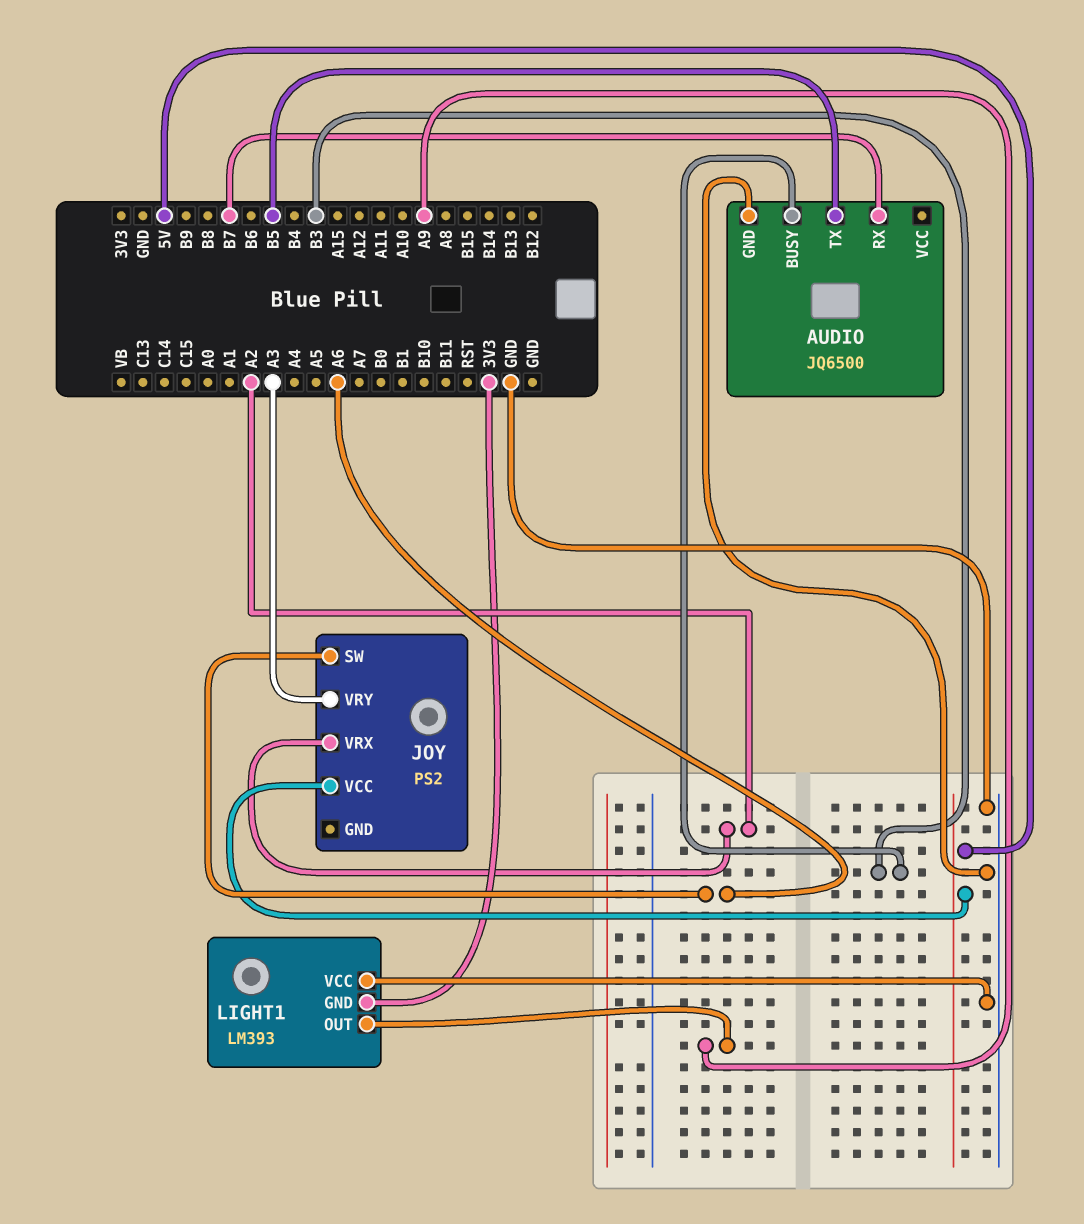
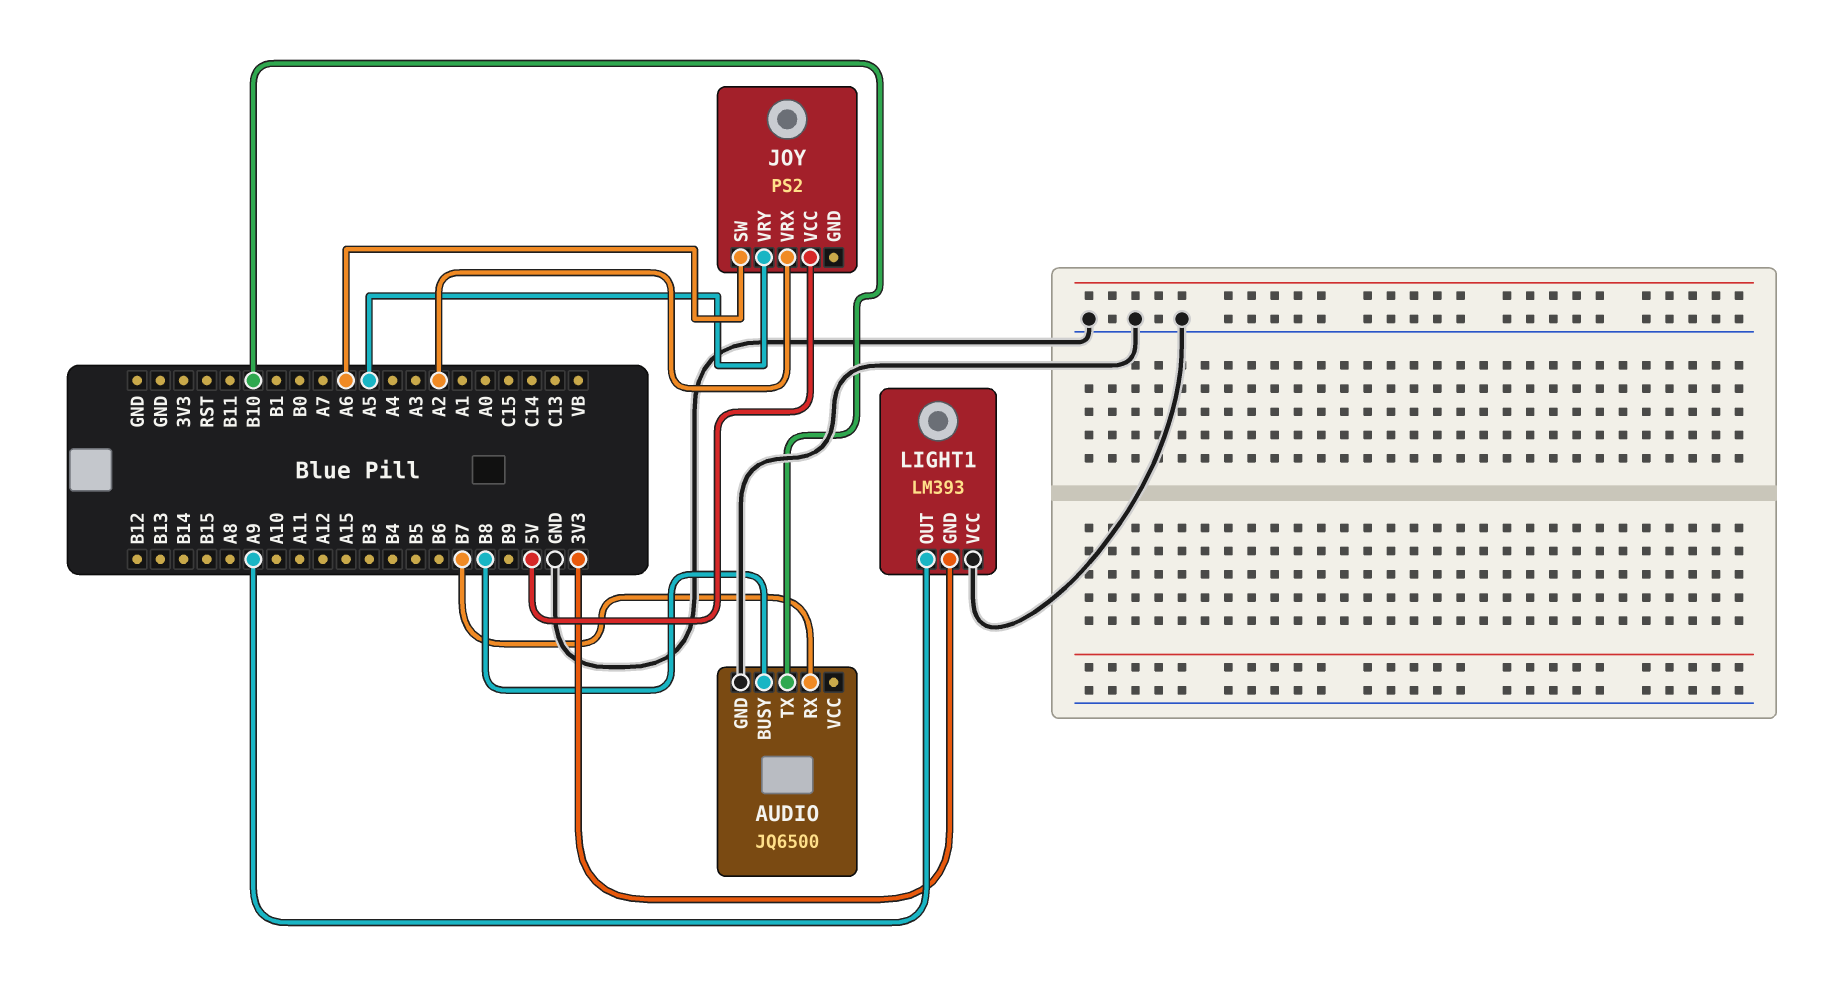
AUDIO pin BUSY: B3 -> B8
AUDIO pin TX: B5 -> B10
JOY pin VRY: A3 -> A5

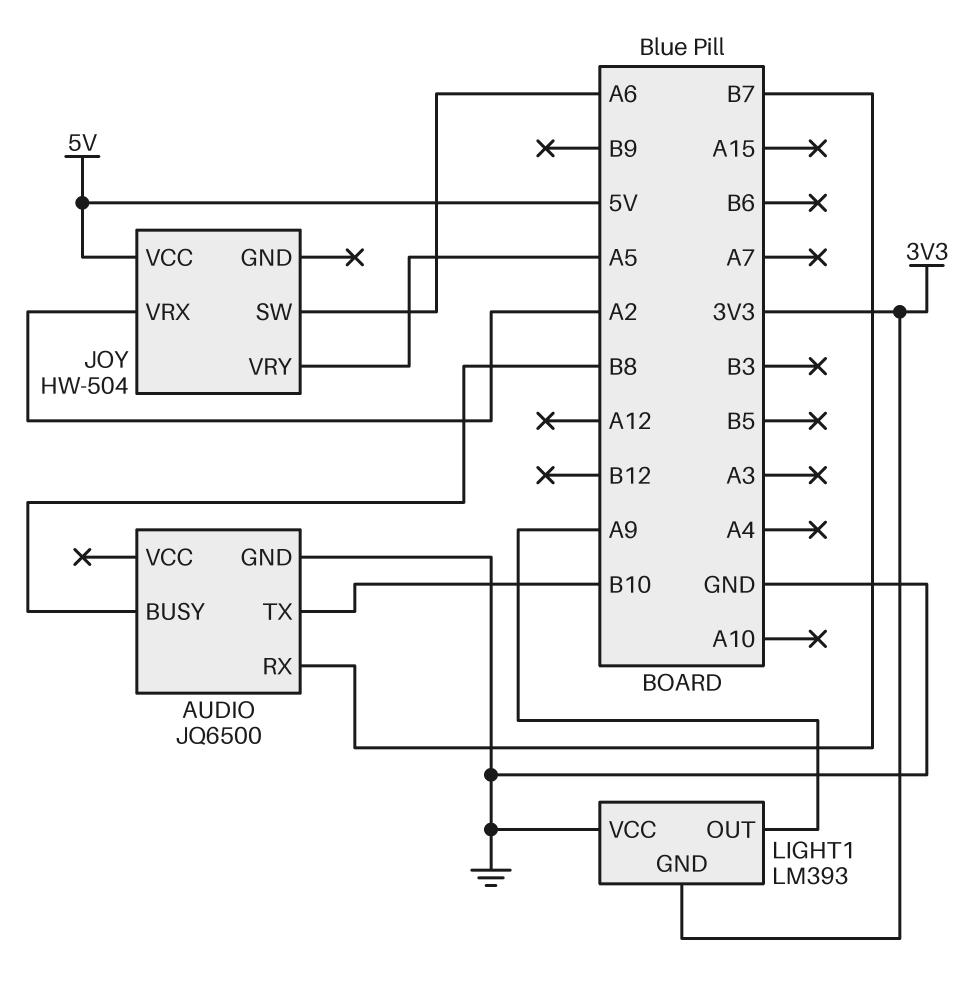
JOY: PS2 -> HW-504

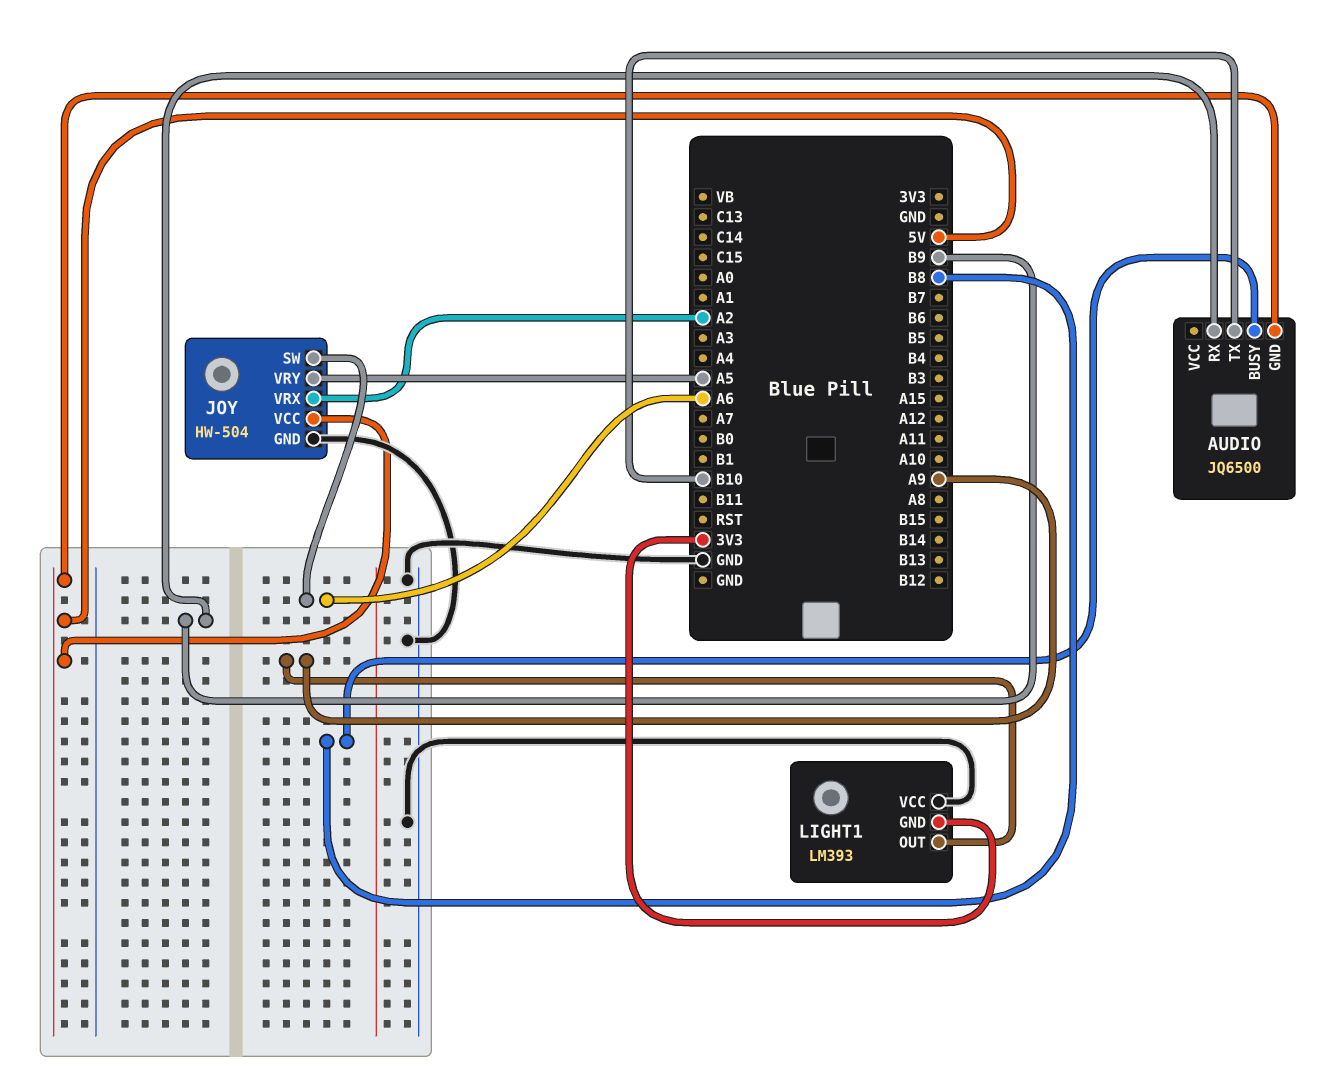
AUDIO pin GND: GND -> 5V
AUDIO pin RX: B7 -> B9
JOY pin GND: none -> GND

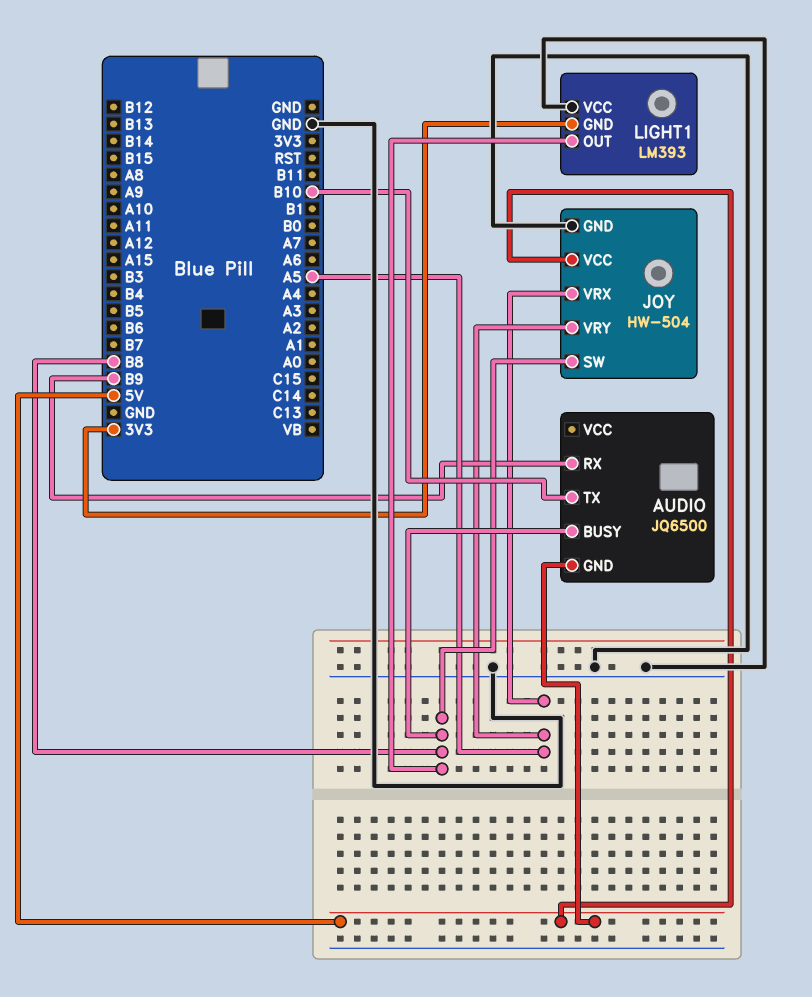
JOY pin SW: A6 -> B8
JOY pin VRX: A2 -> A5
LIGHT1 pin OUT: A9 -> B8

